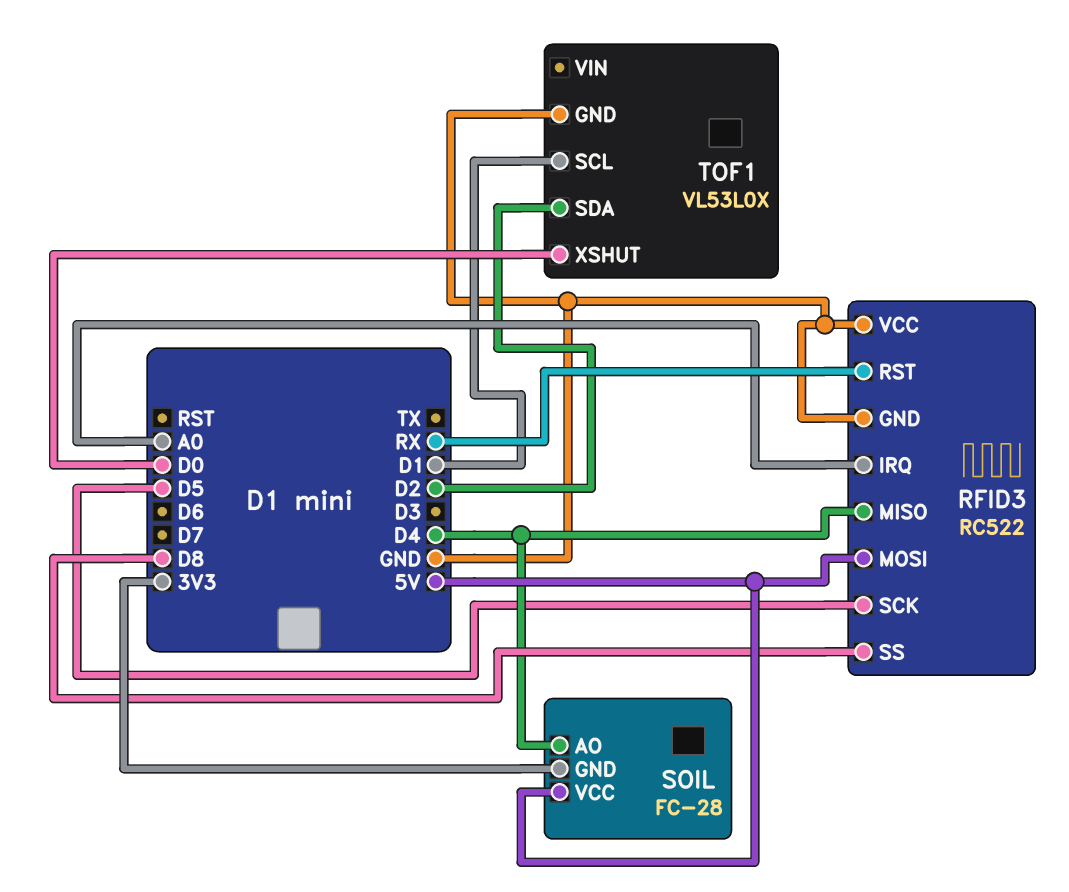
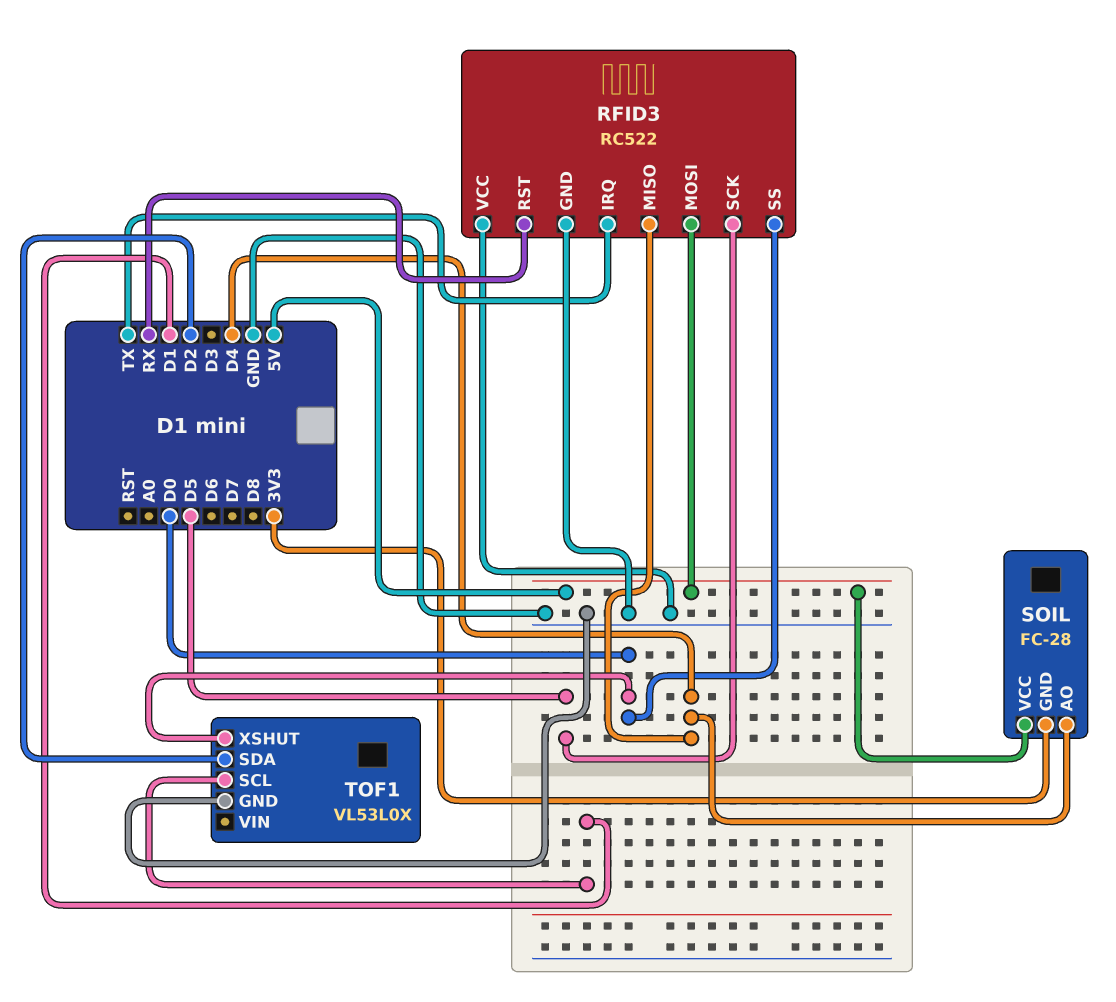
RFID3 pin IRQ: A0 -> TX
RFID3 pin SS: D8 -> D0

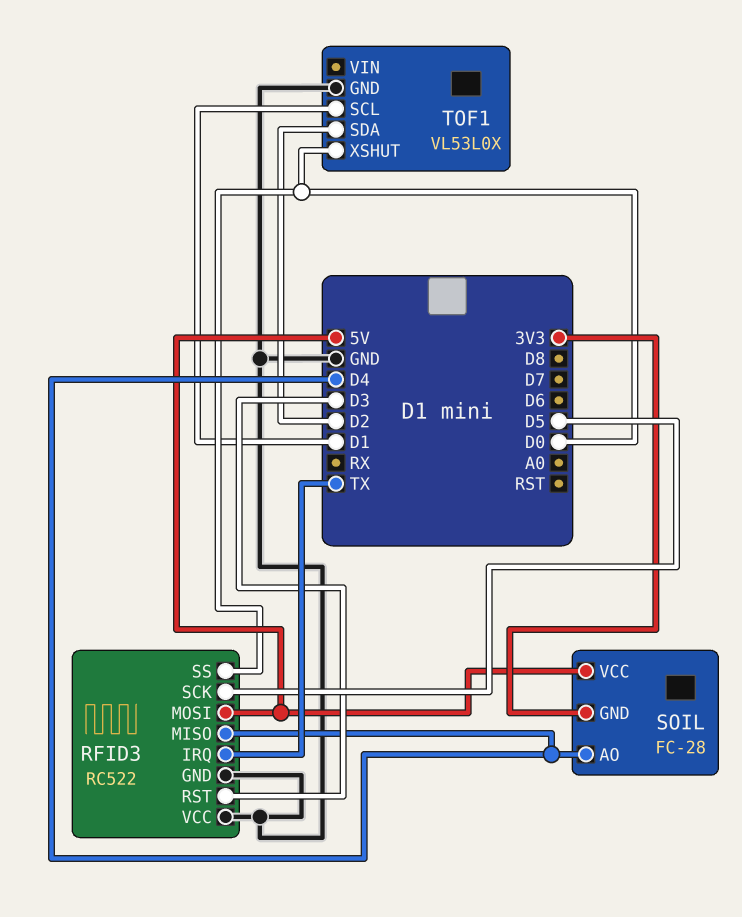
RFID3 pin RST: RX -> D3

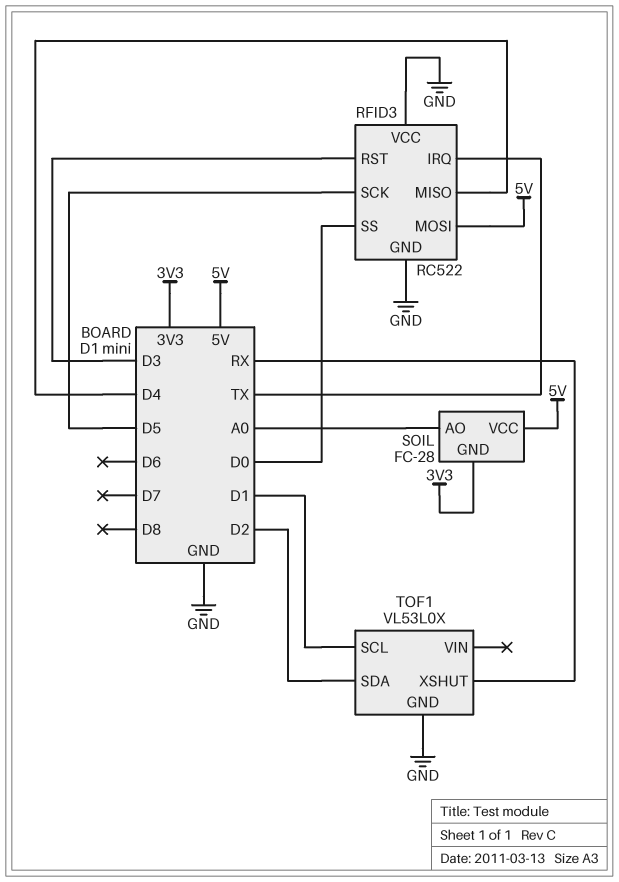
SOIL pin AO: D4 -> A0
TOF1 pin XSHUT: D0 -> RX

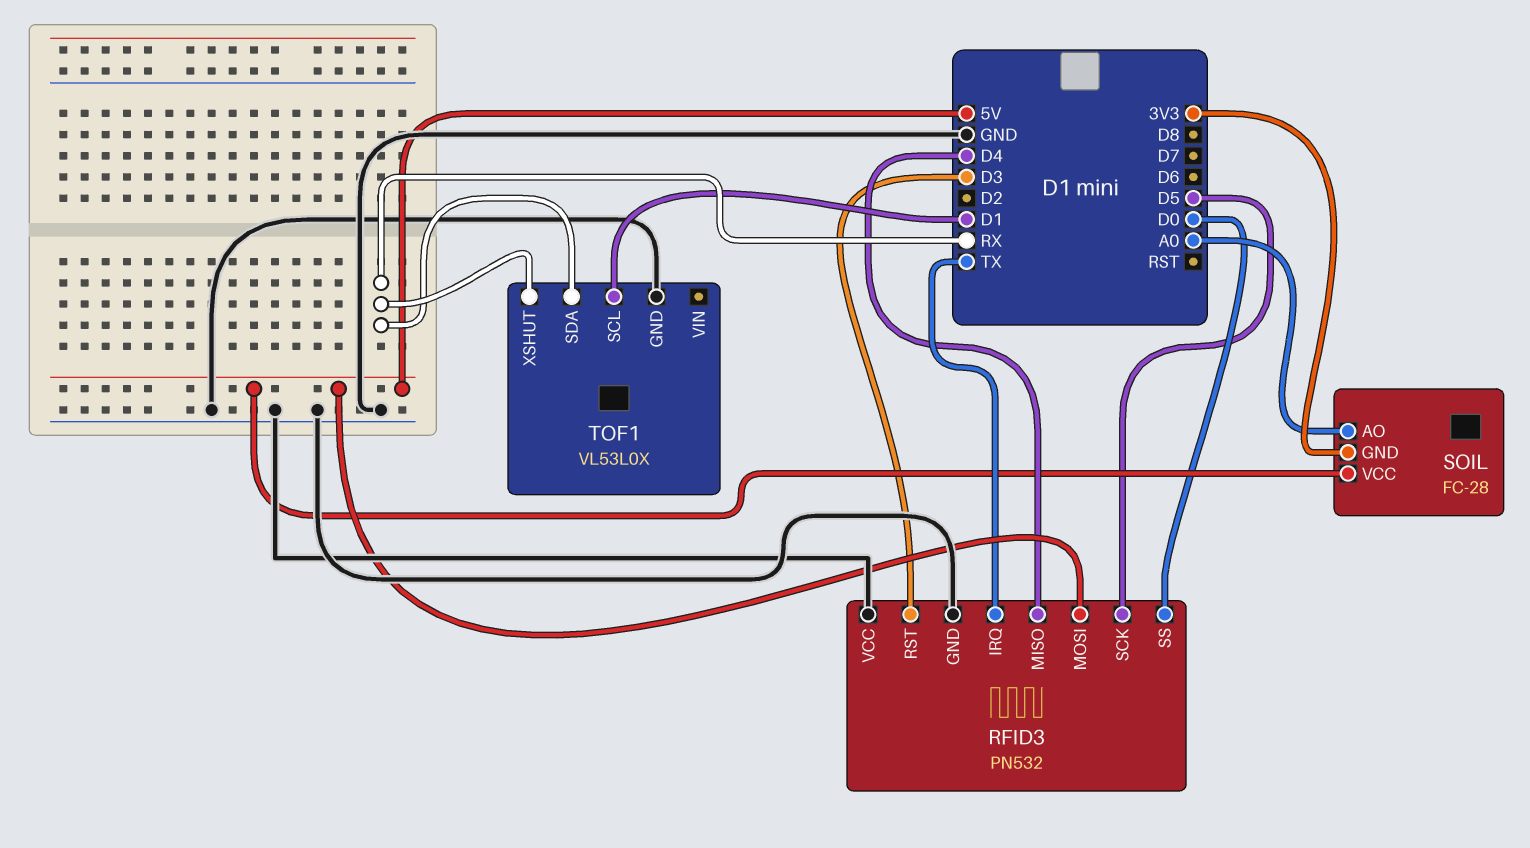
RFID3: RC522 -> PN532
TOF1 pin SDA: D2 -> RX

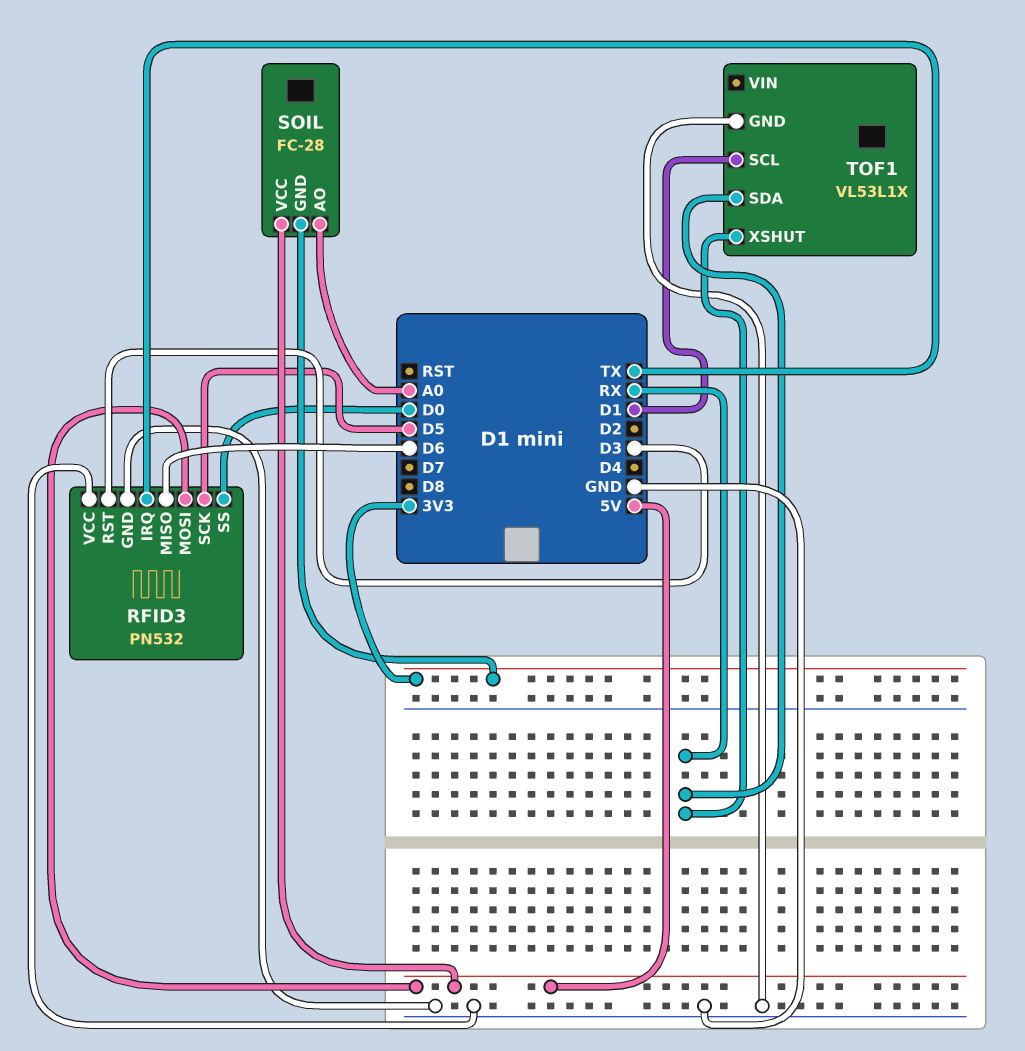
RFID3 pin MISO: D4 -> D6
TOF1: VL53L0X -> VL53L1X

